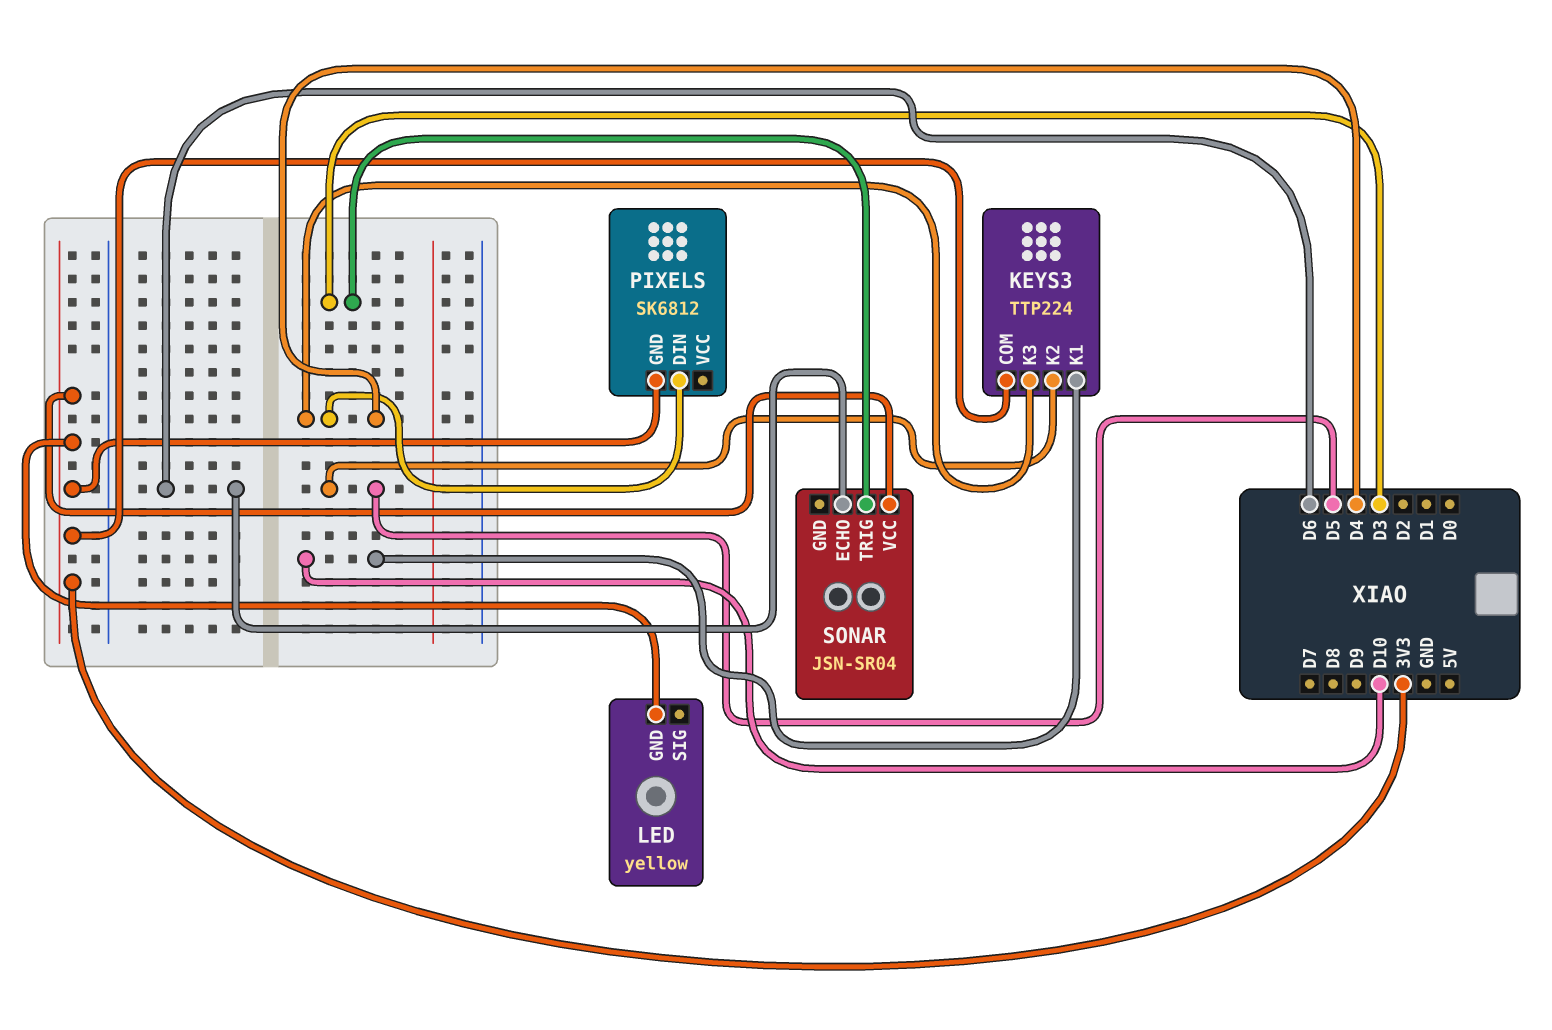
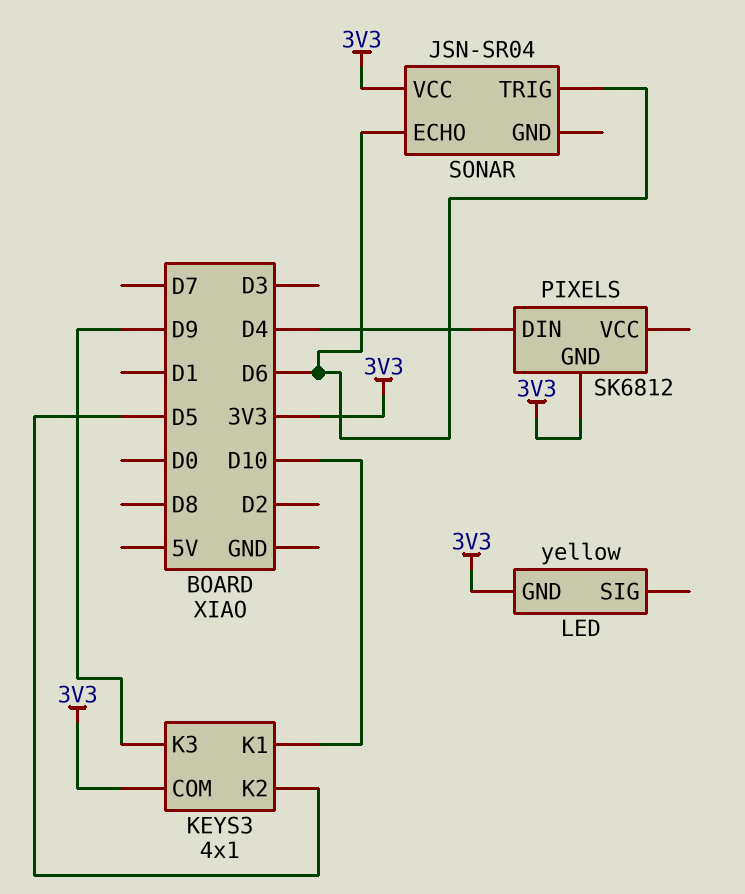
KEYS3: TTP224 -> 4x1
KEYS3 pin K3: D4 -> D9
SONAR pin TRIG: D3 -> D6

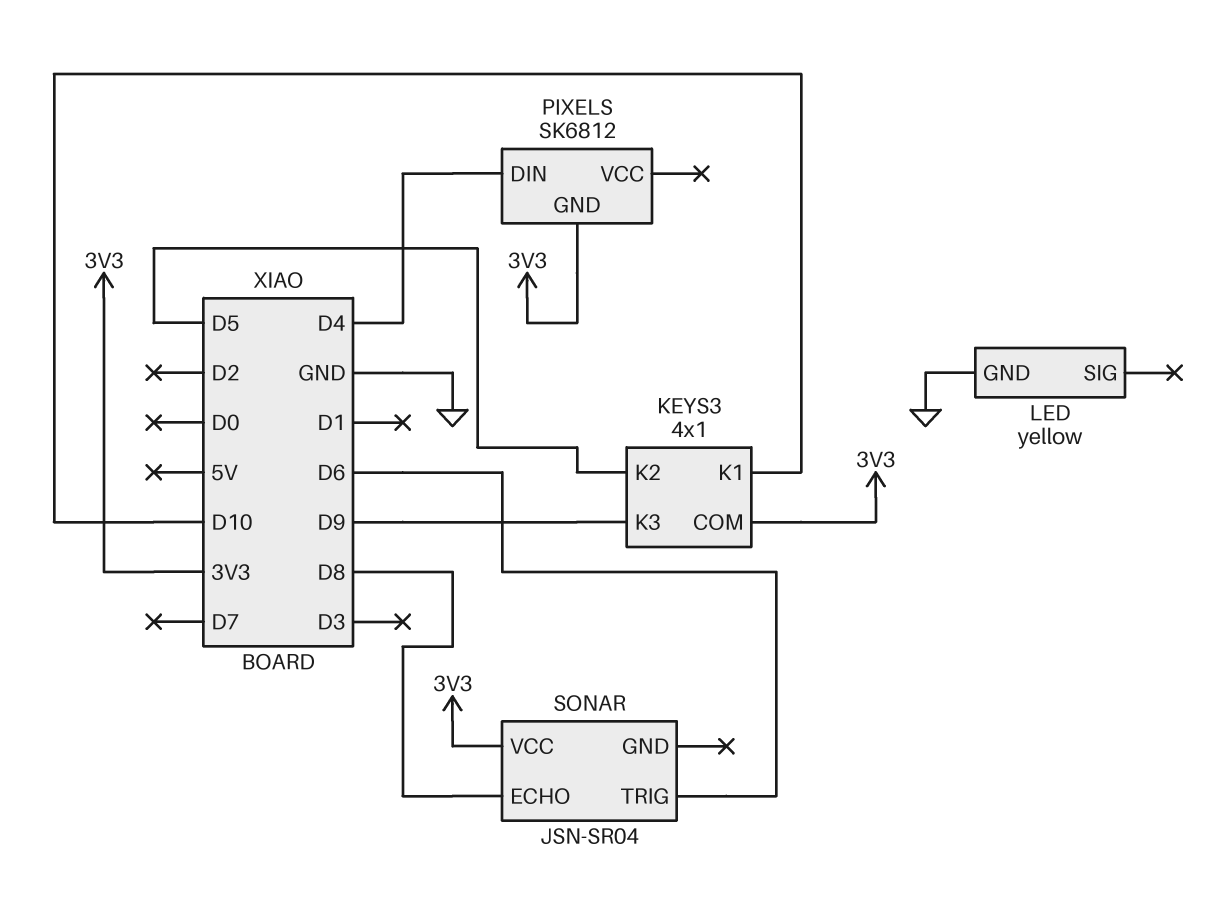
LED pin GND: 3V3 -> GND
SONAR pin ECHO: D6 -> D8

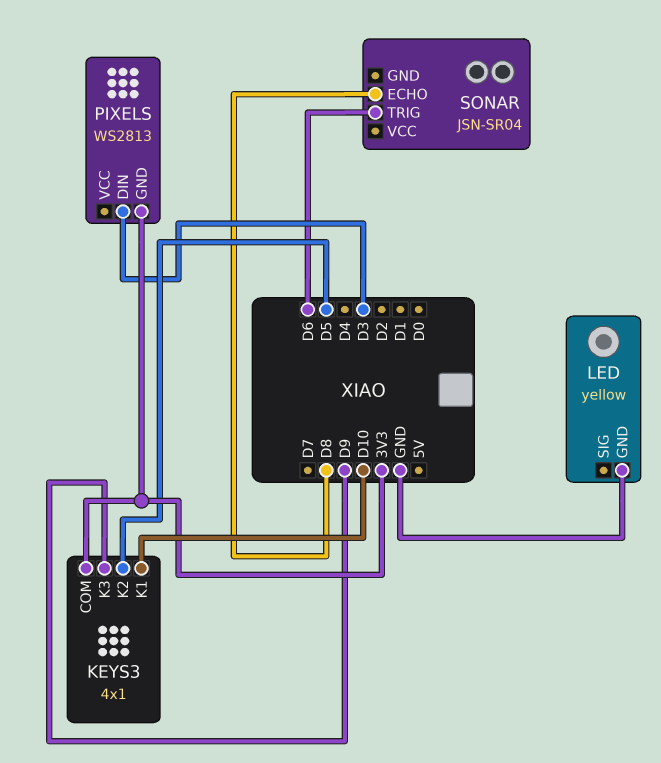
PIXELS: SK6812 -> WS2813
PIXELS pin DIN: D4 -> D3
SONAR pin VCC: 3V3 -> none

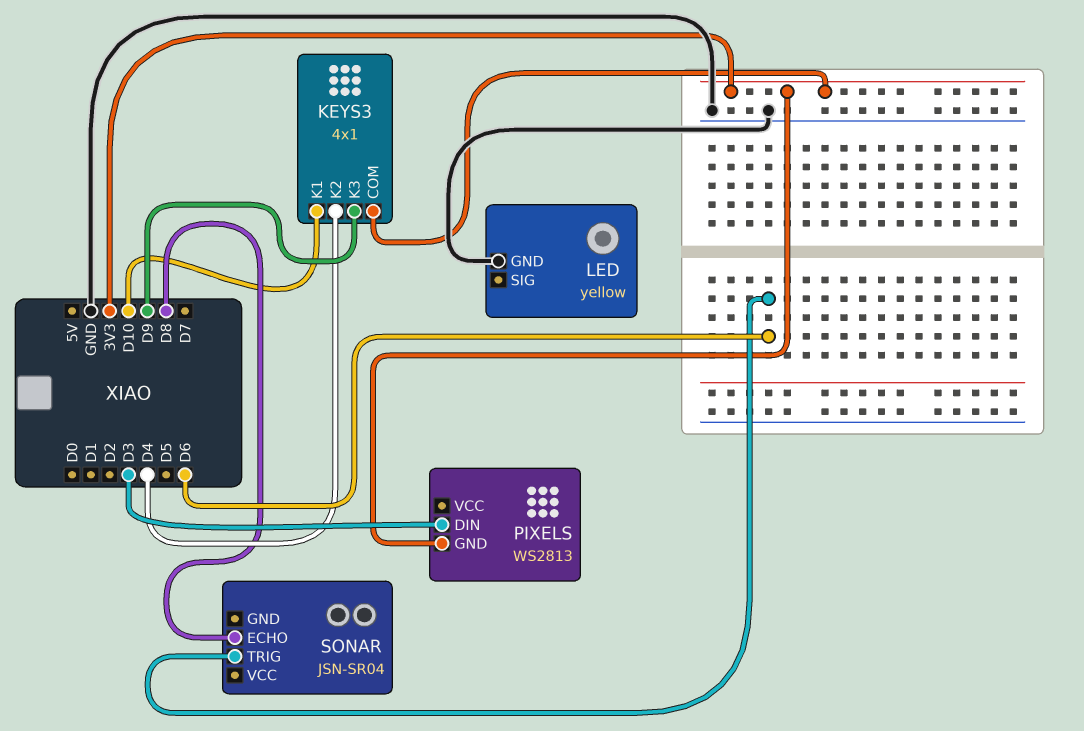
KEYS3 pin K2: D5 -> D4

